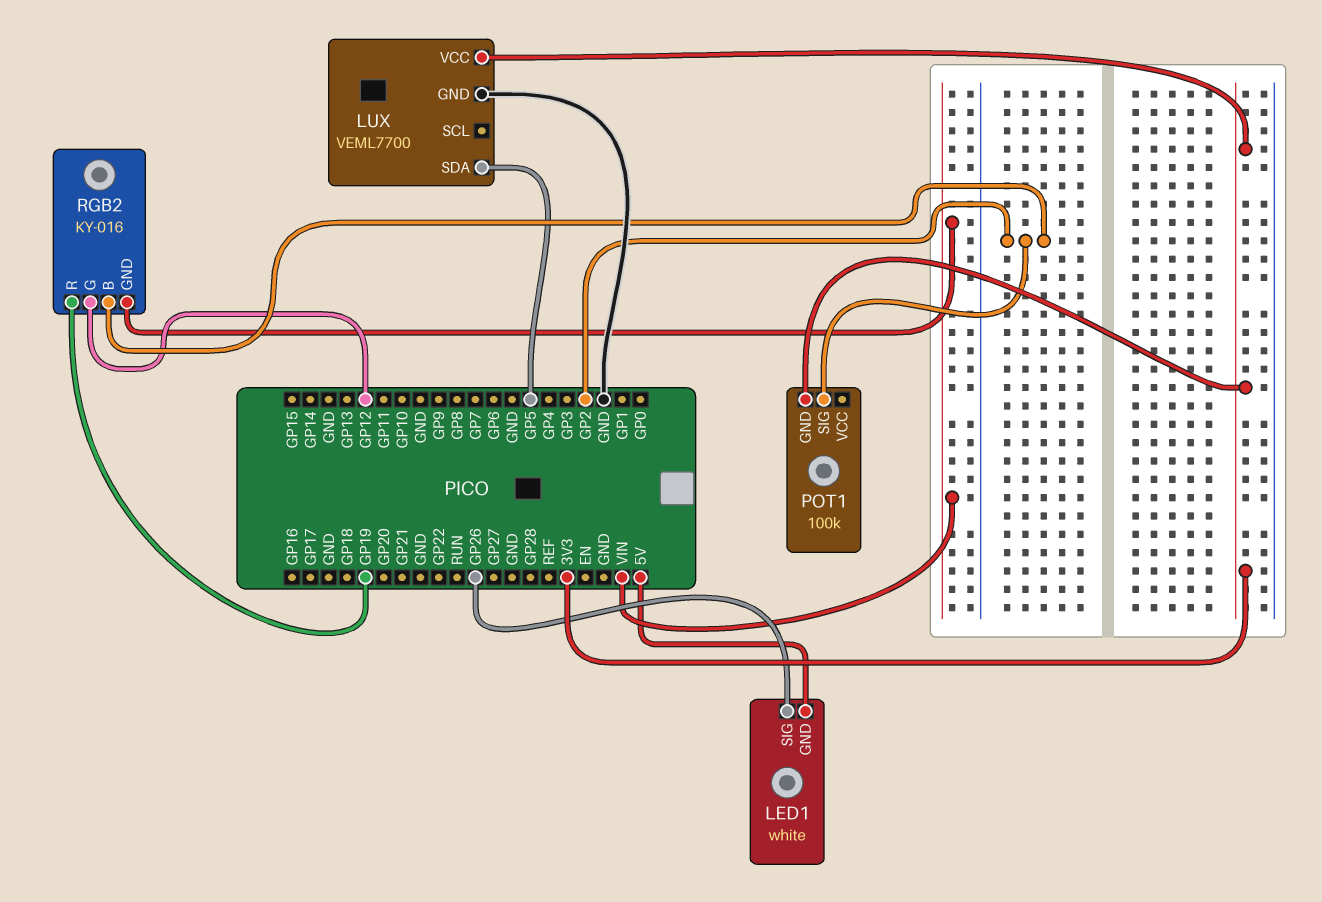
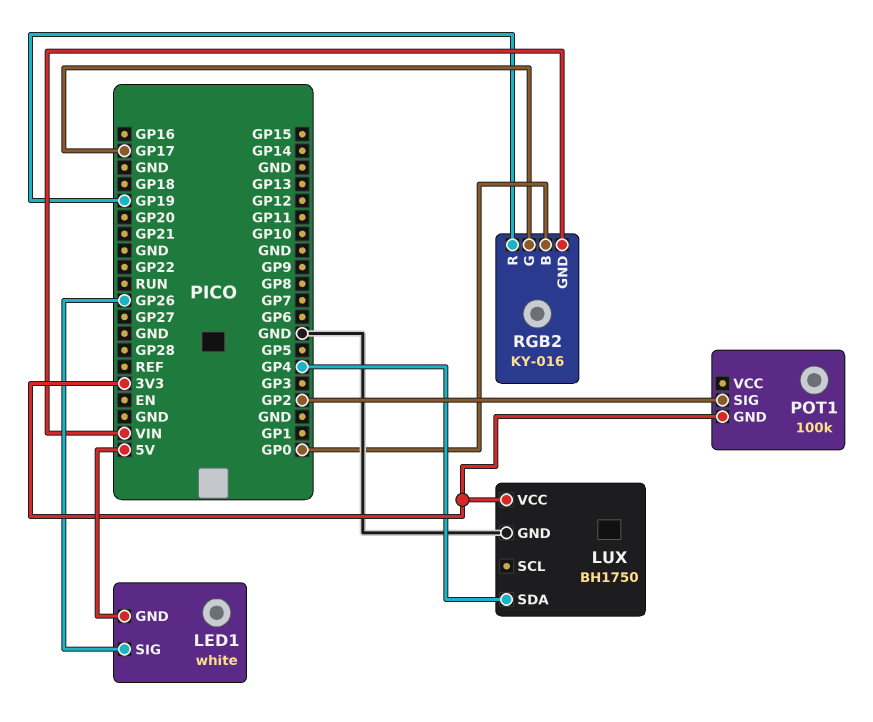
LUX: VEML7700 -> BH1750
LUX pin SDA: GP5 -> GP4
RGB2 pin B: GP2 -> GP0
RGB2 pin G: GP12 -> GP17

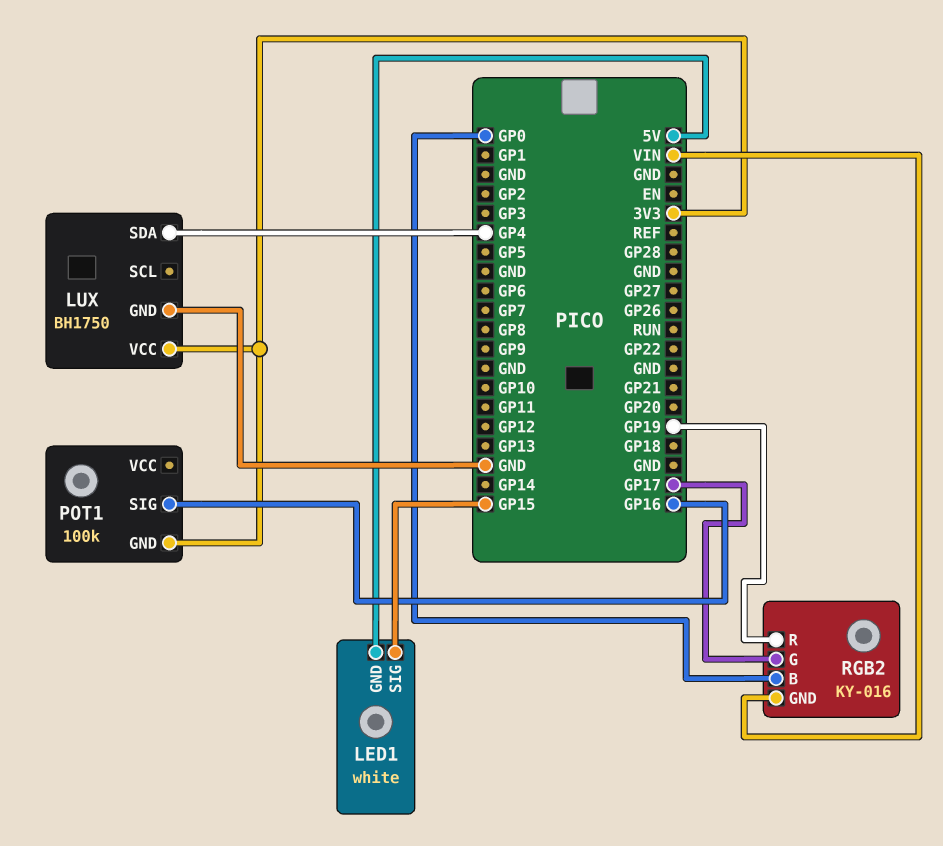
LED1 pin SIG: GP26 -> GP15
POT1 pin SIG: GP2 -> GP16

